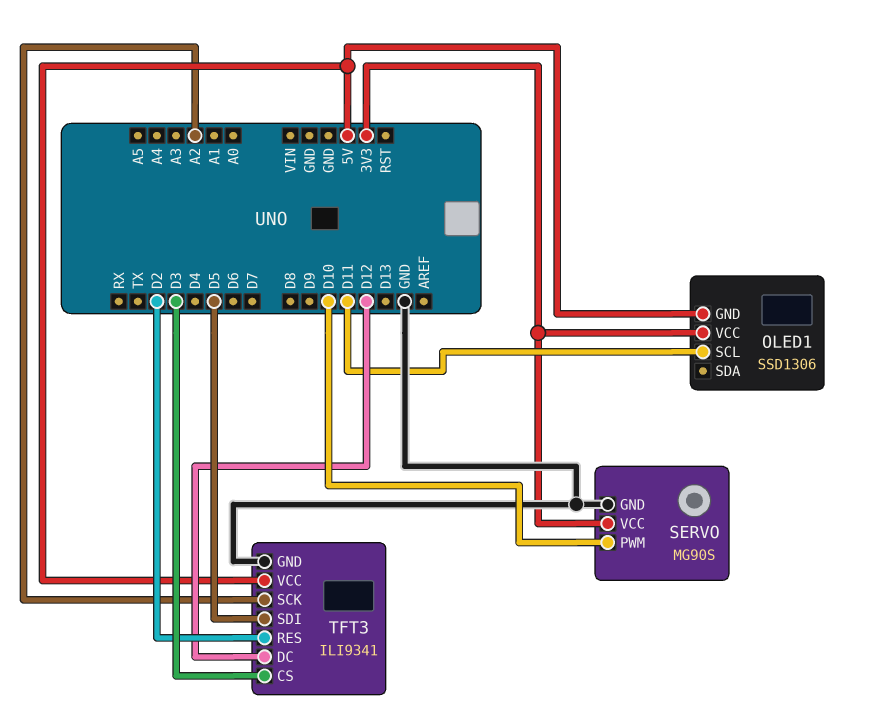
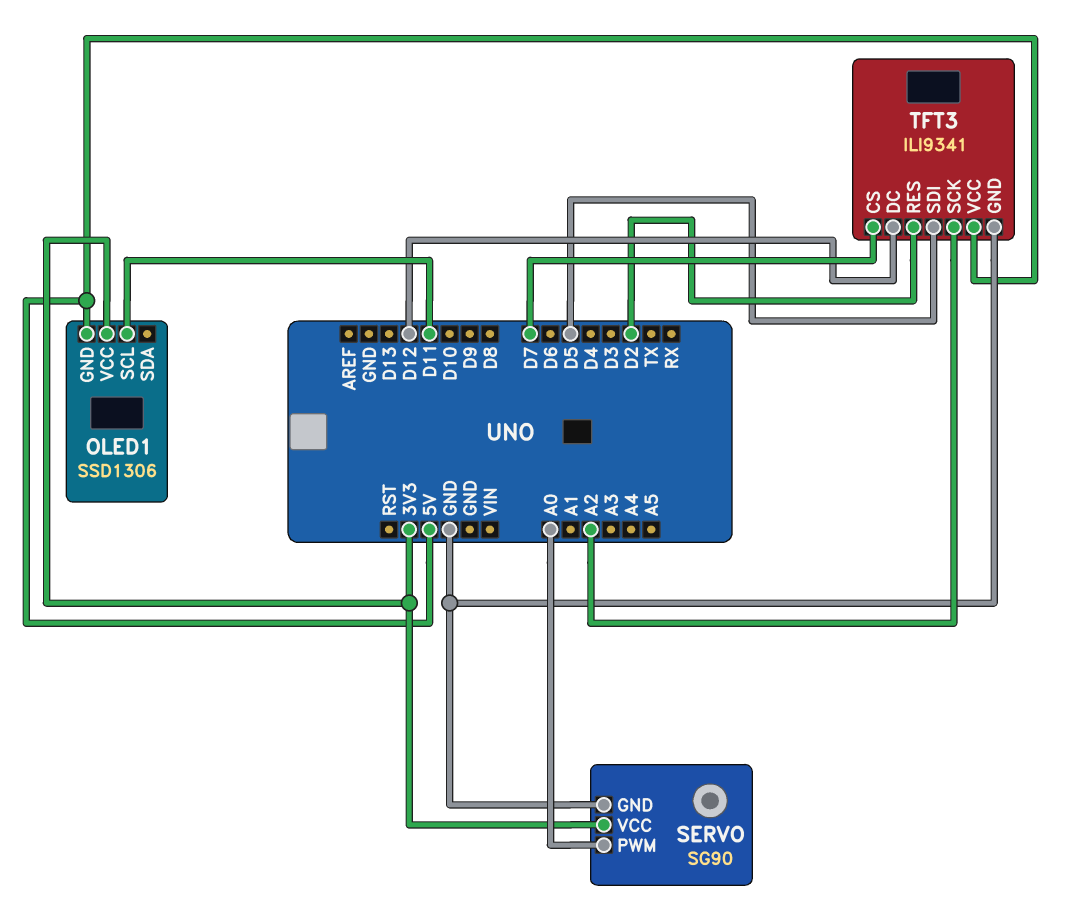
SERVO: MG90S -> SG90
SERVO pin PWM: D10 -> A0
TFT3 pin CS: D3 -> D7

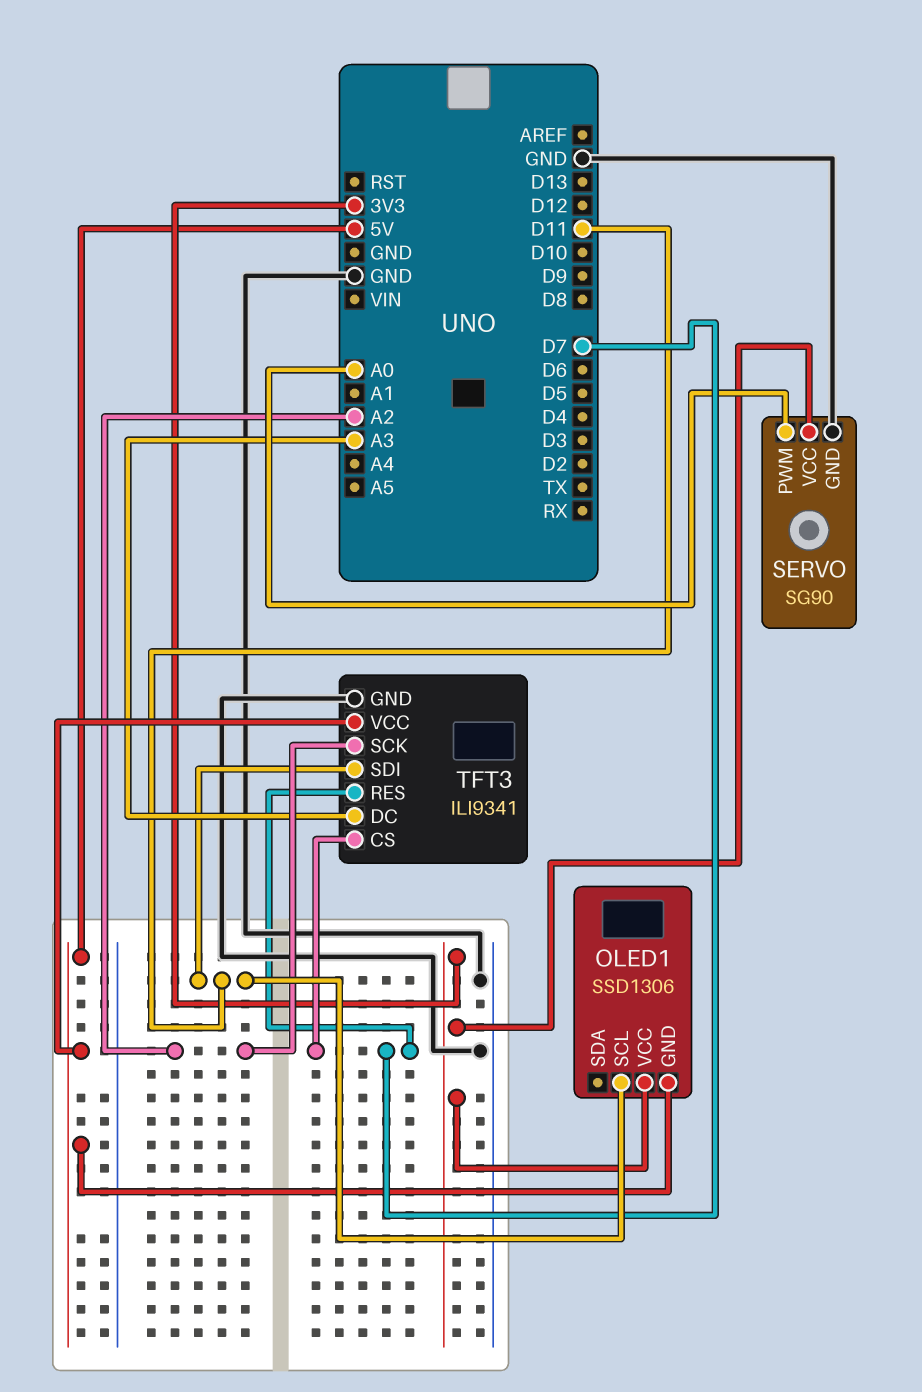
TFT3 pin DC: D12 -> A3
TFT3 pin RES: D2 -> D7
TFT3 pin SDI: D5 -> D11

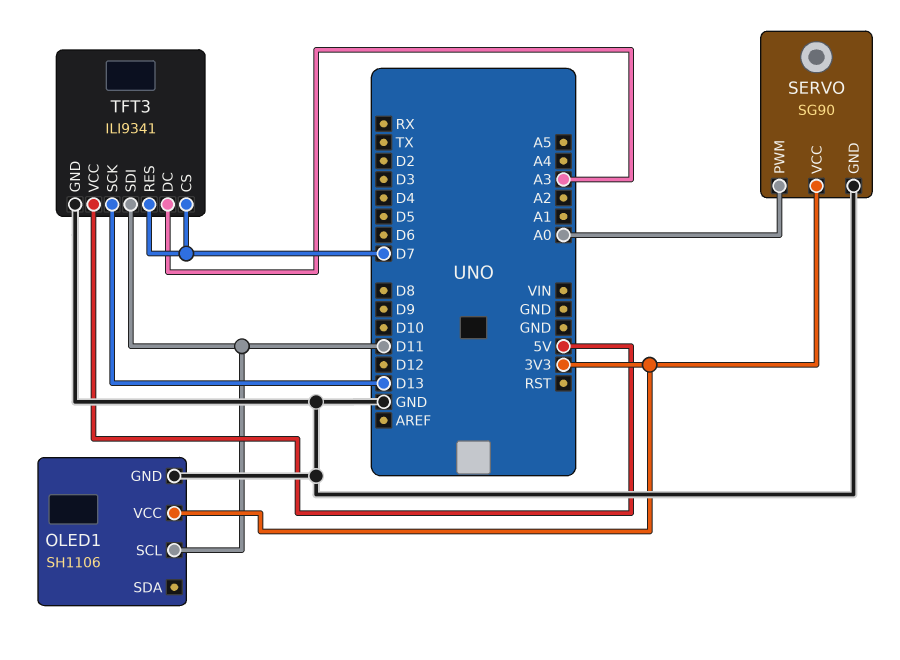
OLED1: SSD1306 -> SH1106
OLED1 pin GND: 5V -> GND
TFT3 pin SCK: A2 -> D13

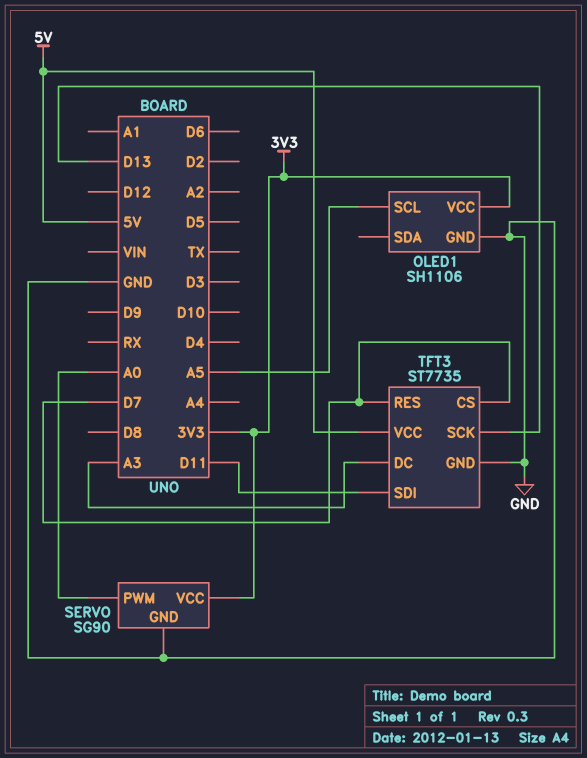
OLED1 pin SCL: D11 -> A5
TFT3: ILI9341 -> ST7735

